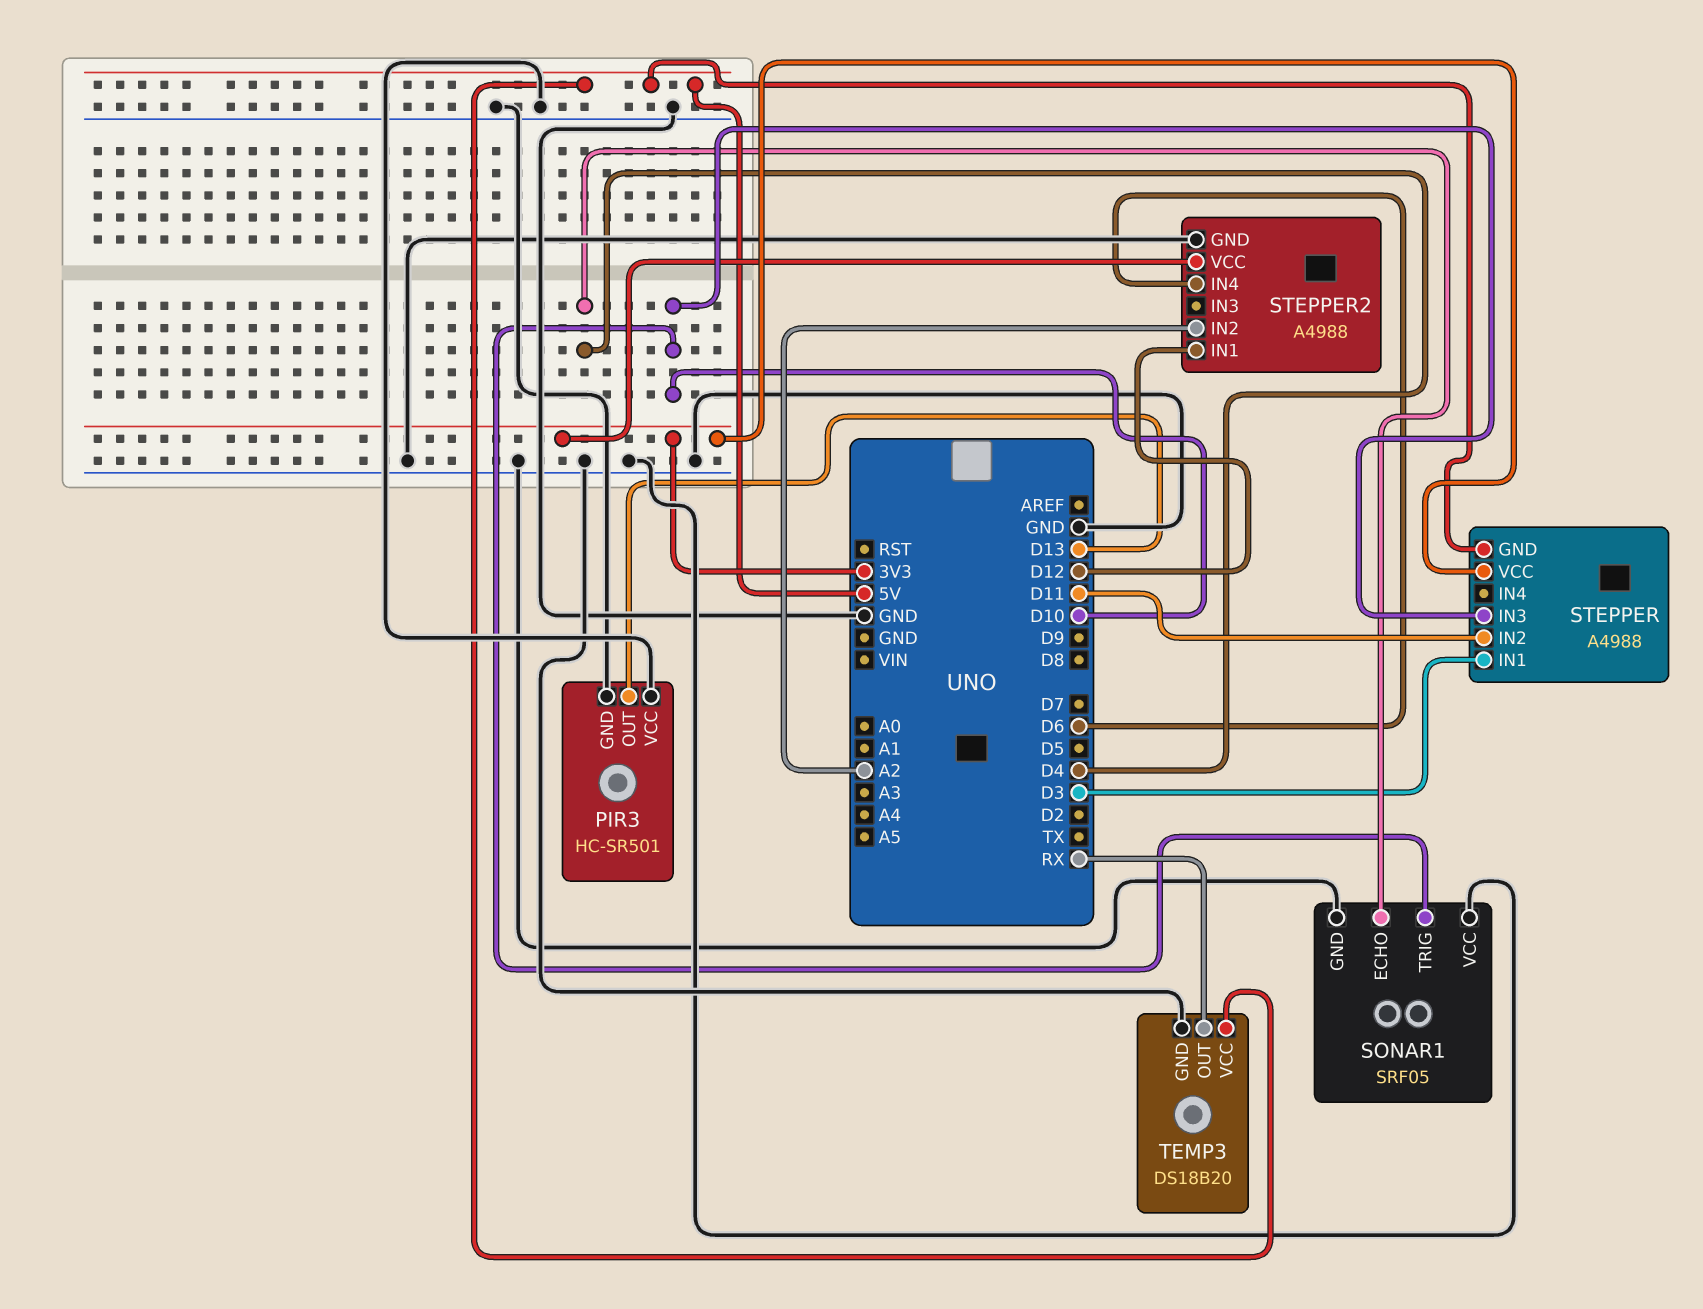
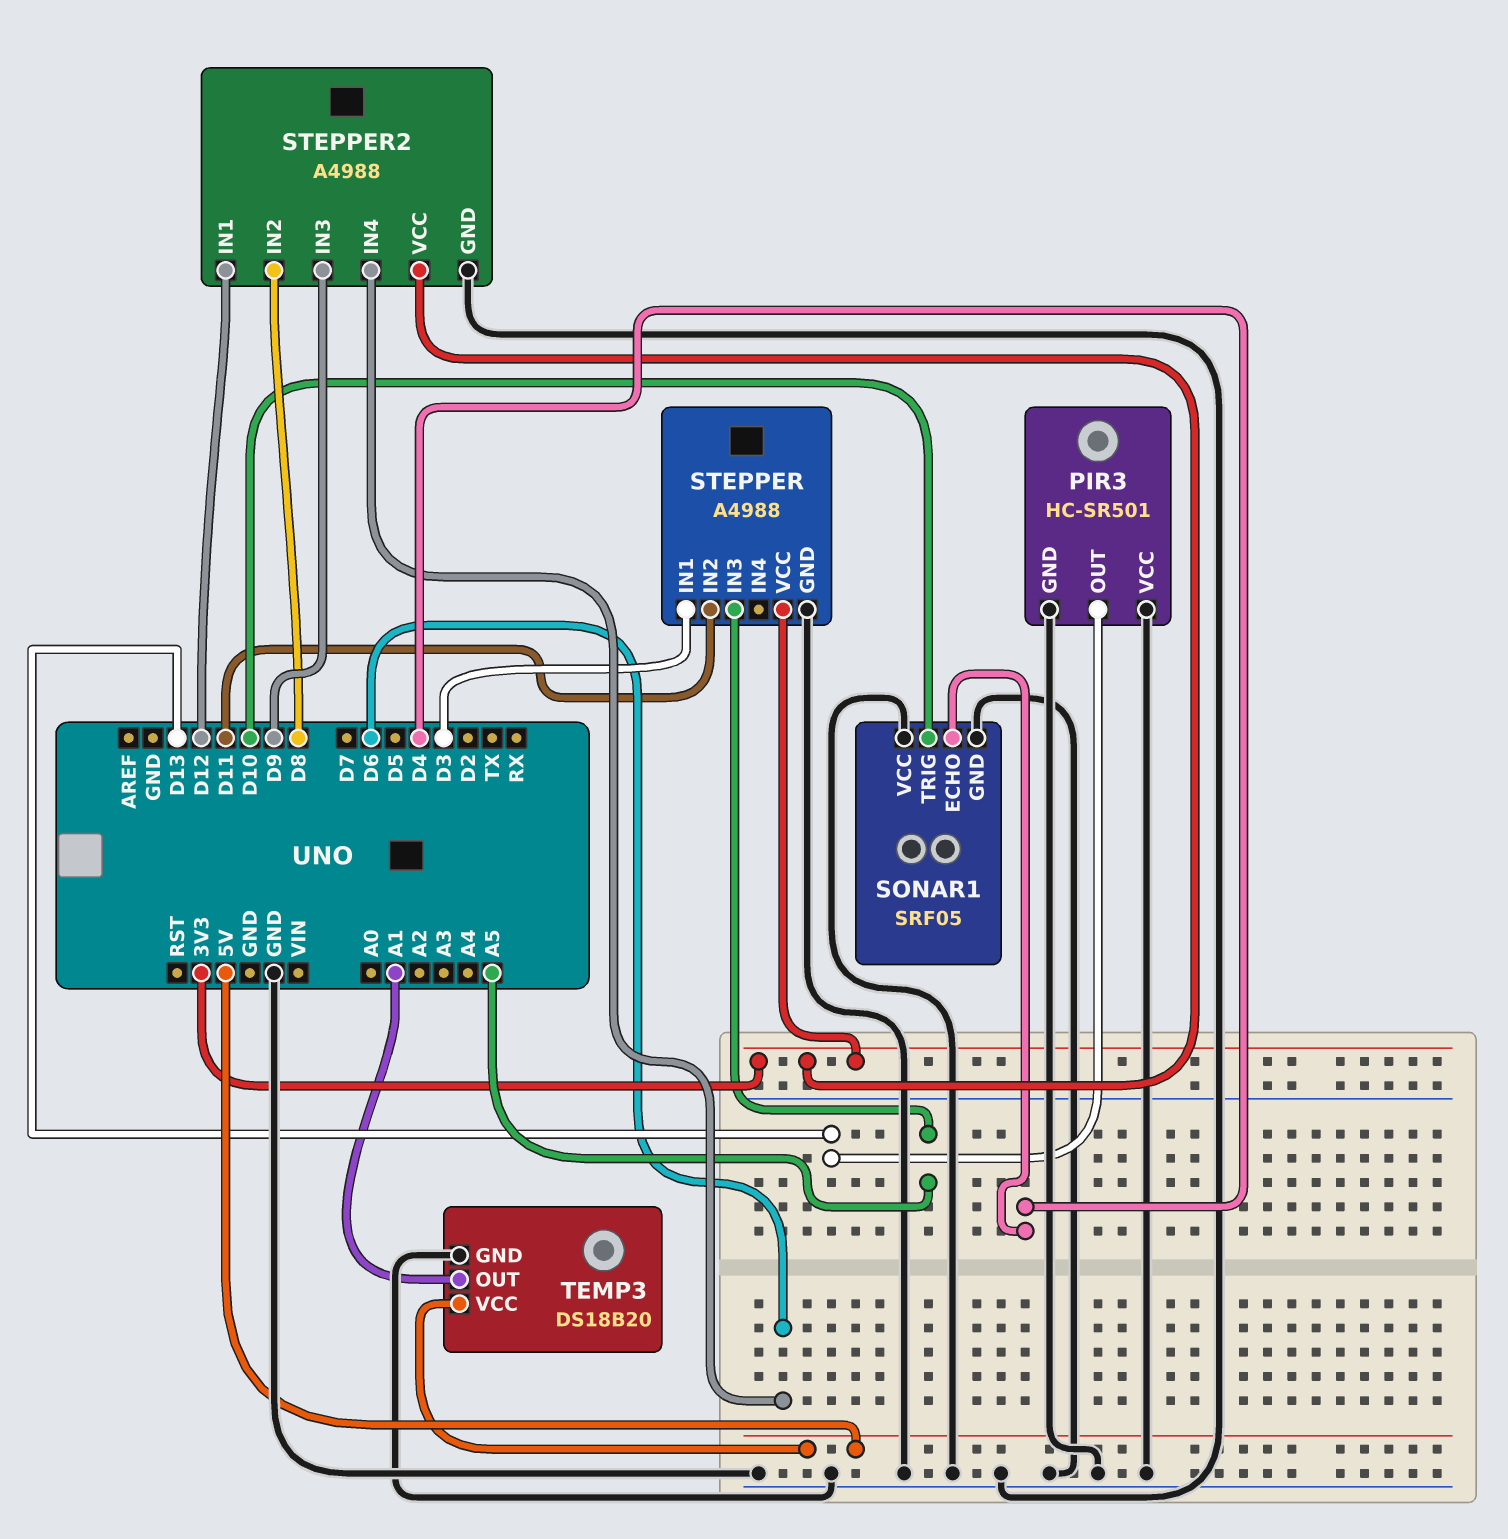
STEPPER pin GND: 5V -> GND
STEPPER pin IN3: D10 -> A5
STEPPER2 pin IN2: A2 -> D8
STEPPER2 pin IN3: none -> D9
TEMP3 pin OUT: RX -> A1

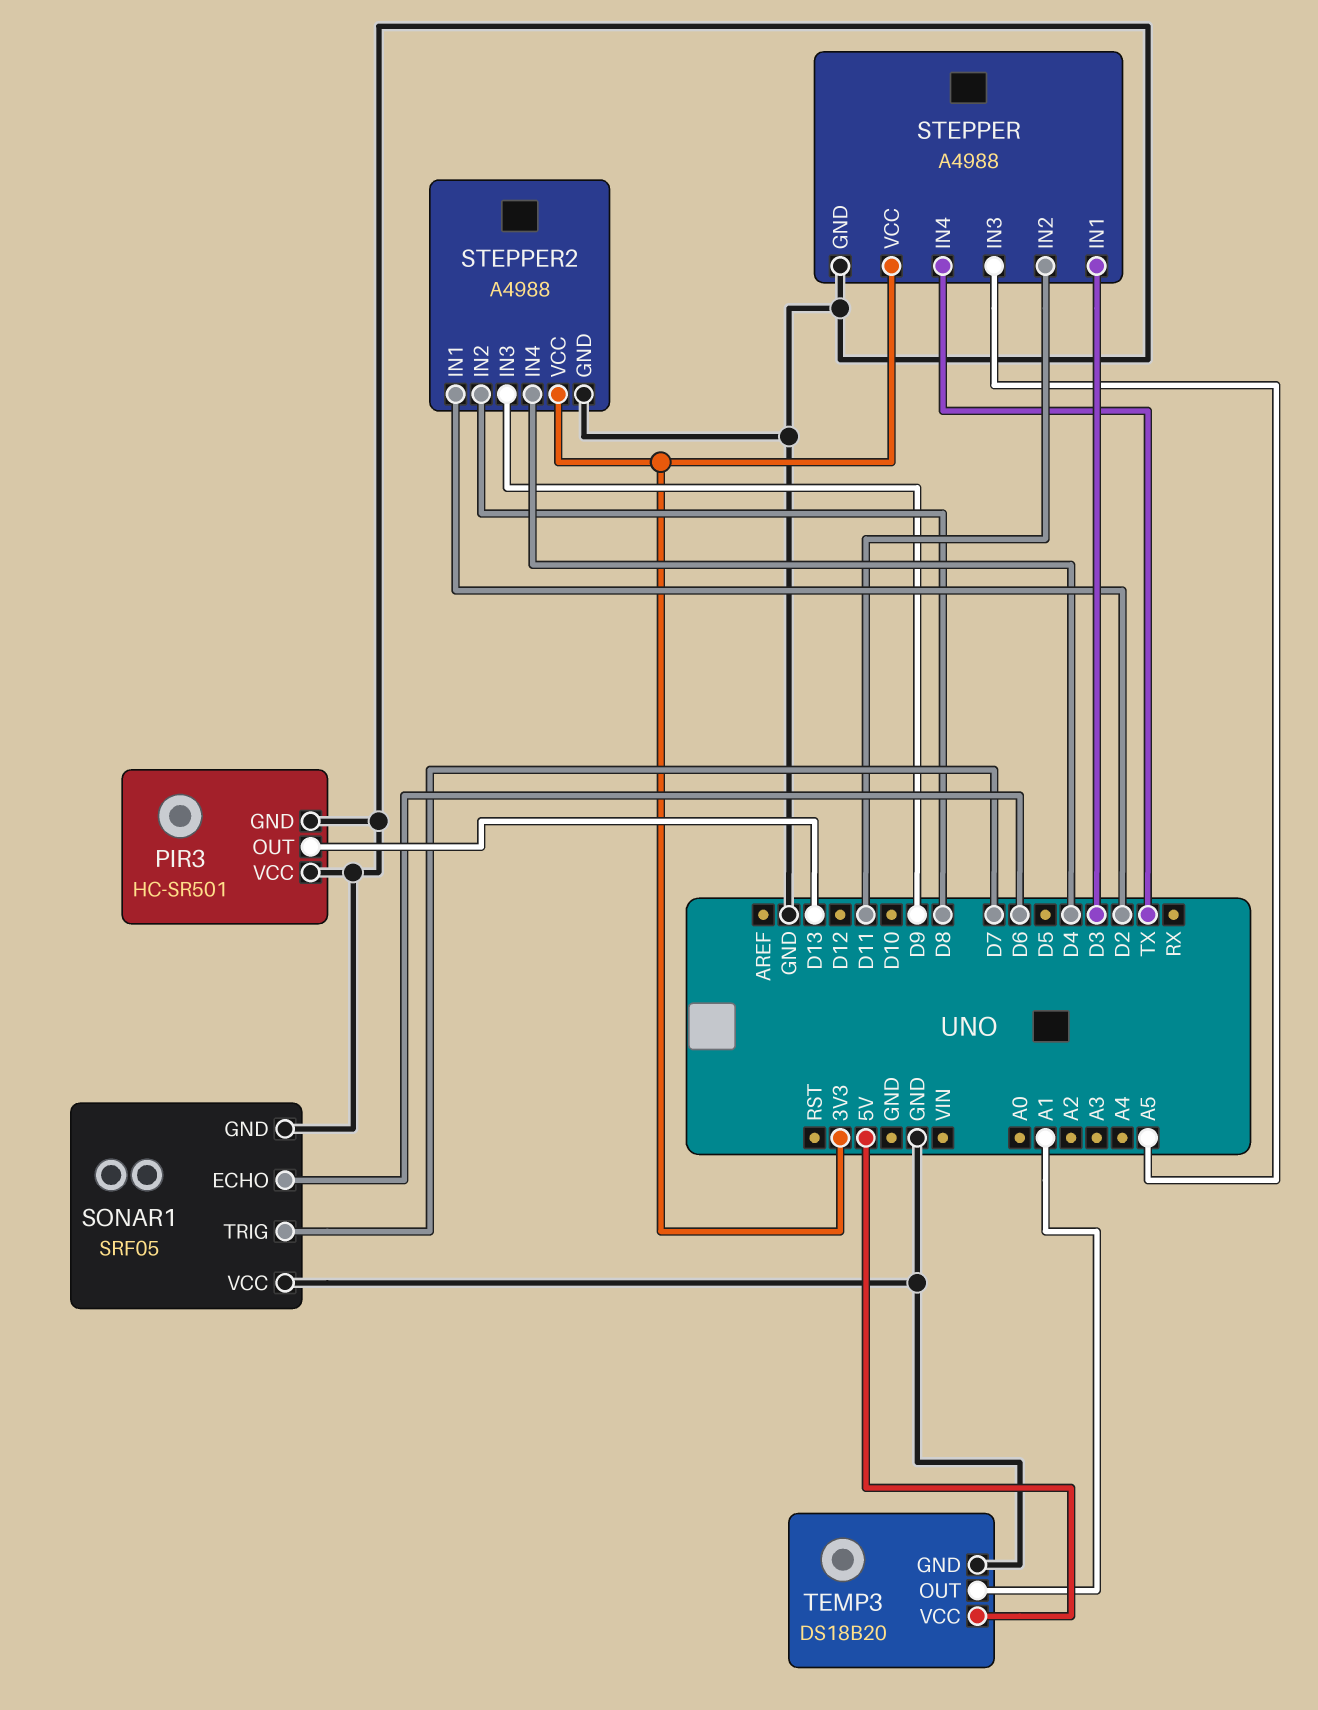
SONAR1 pin ECHO: D4 -> D6
SONAR1 pin TRIG: D10 -> D7
STEPPER pin IN4: none -> TX
STEPPER2 pin IN1: D12 -> D2
STEPPER2 pin IN4: D6 -> D4

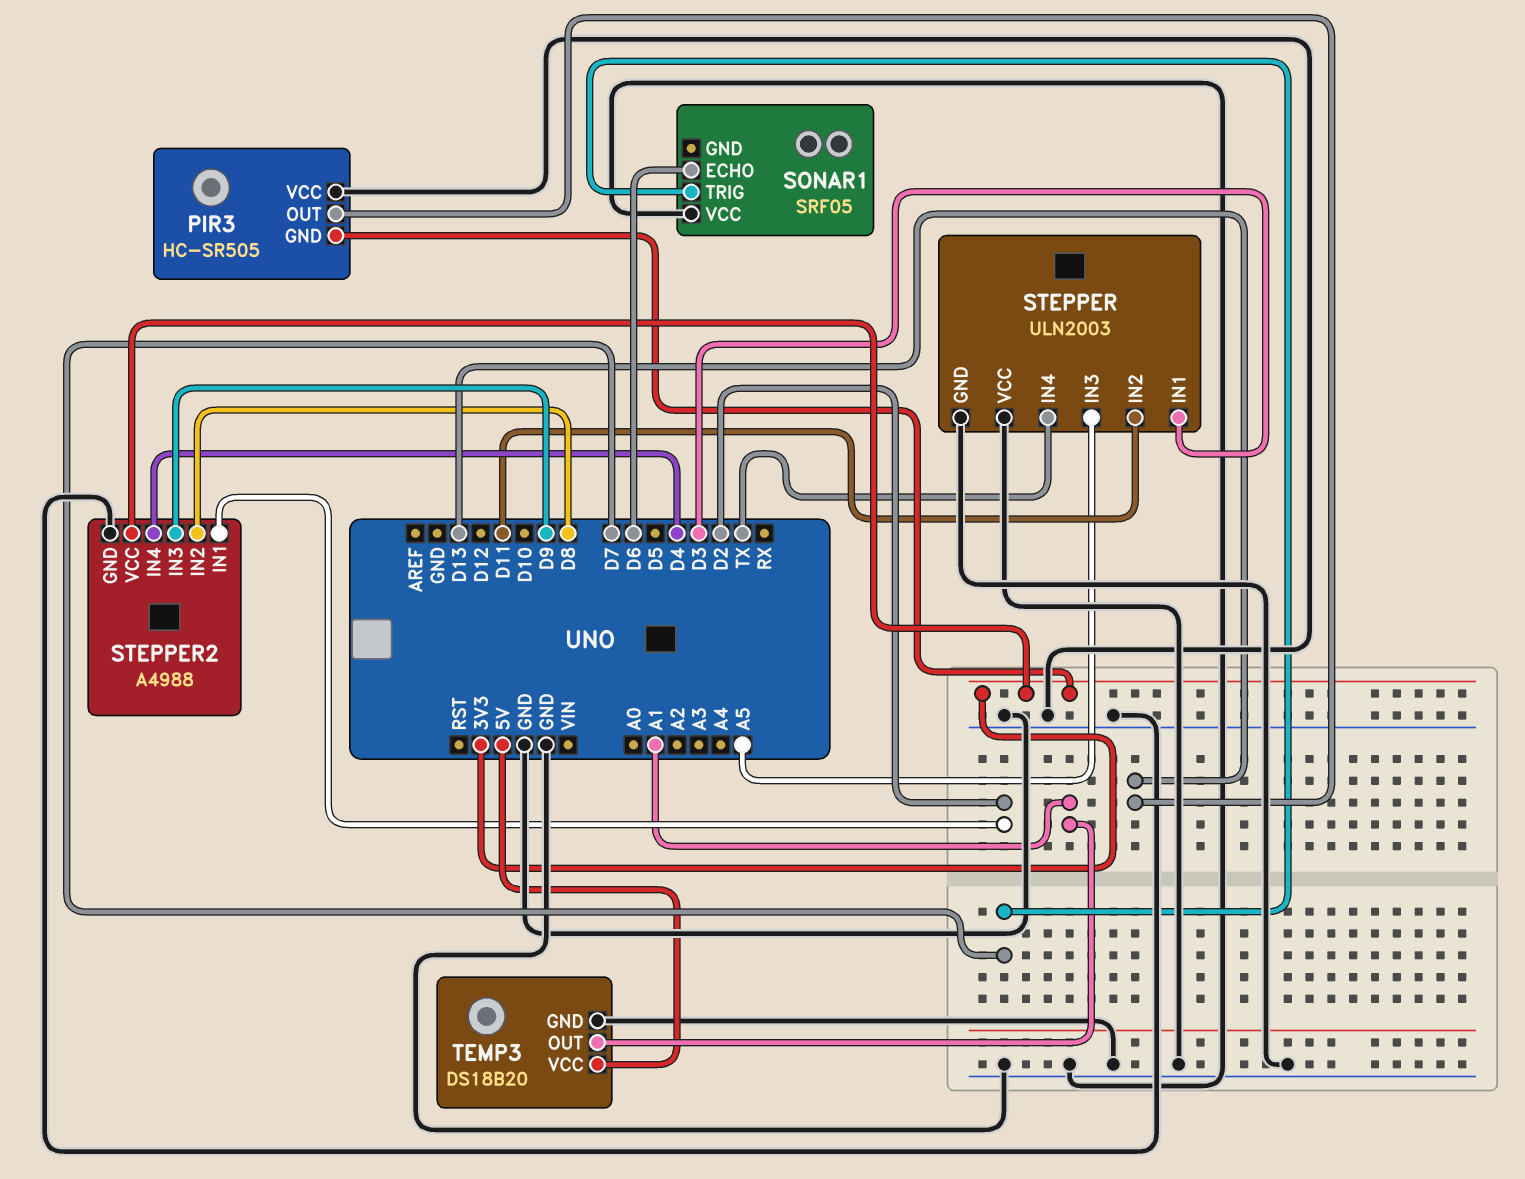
PIR3: HC-SR501 -> HC-SR505
PIR3 pin GND: GND -> 3V3
SONAR1 pin GND: GND -> none
STEPPER: A4988 -> ULN2003
STEPPER pin VCC: 3V3 -> GND

